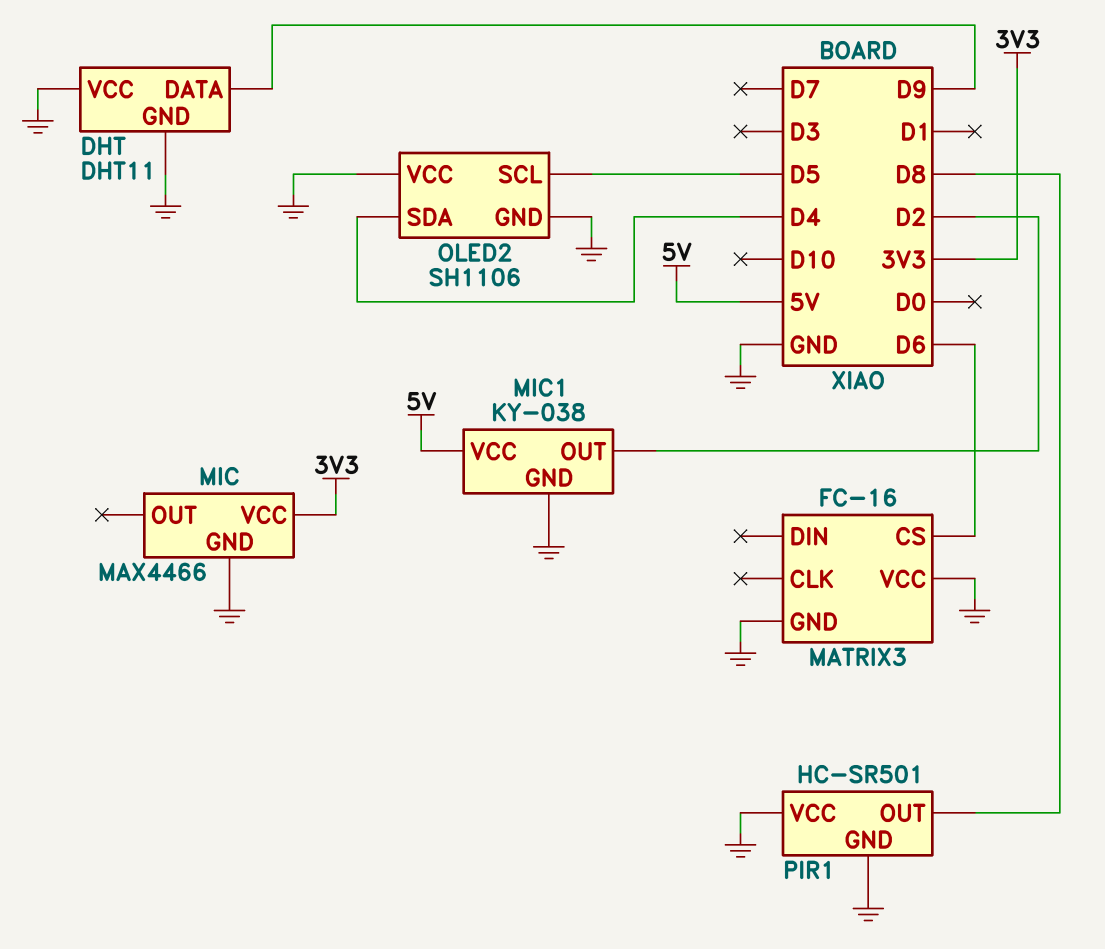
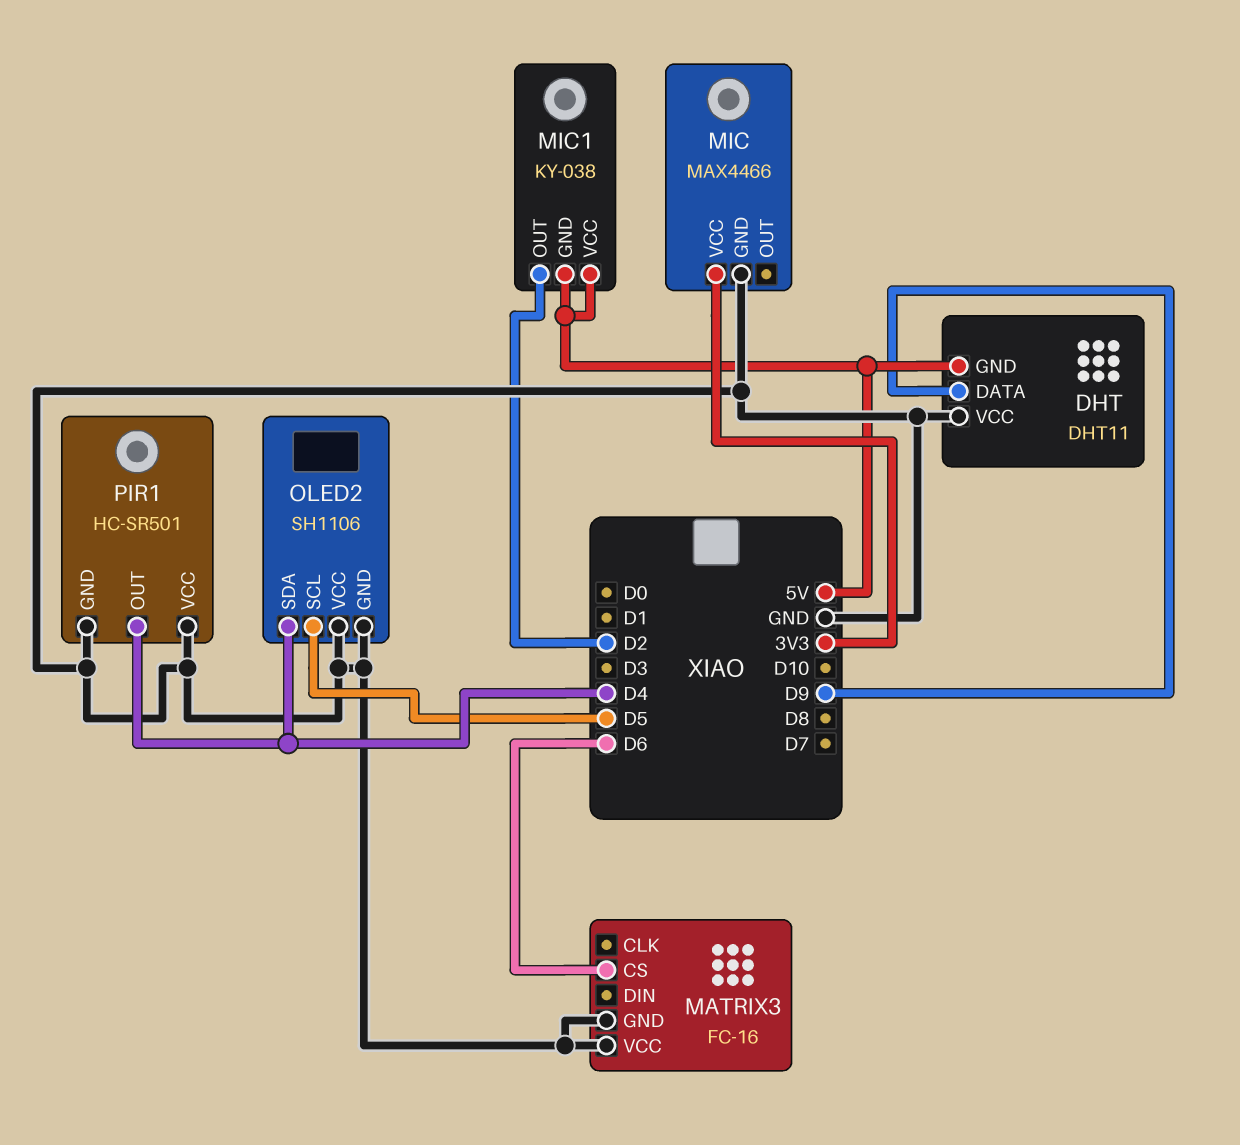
DHT pin GND: GND -> 5V
MIC1 pin GND: GND -> 5V
PIR1 pin OUT: D8 -> D4

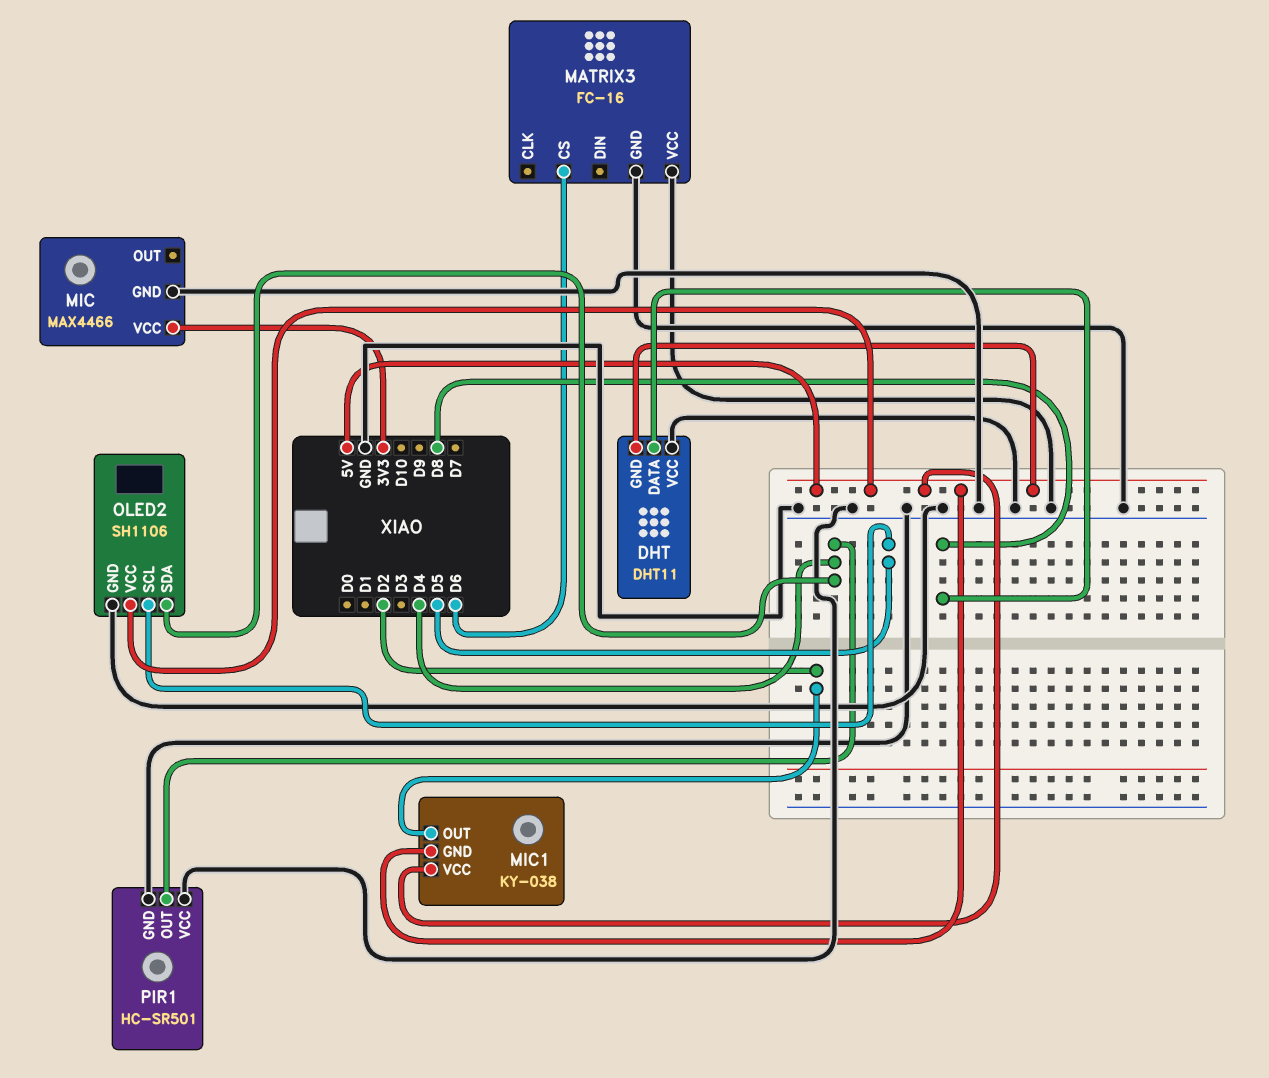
DHT pin DATA: D9 -> D8
OLED2 pin VCC: GND -> 5V

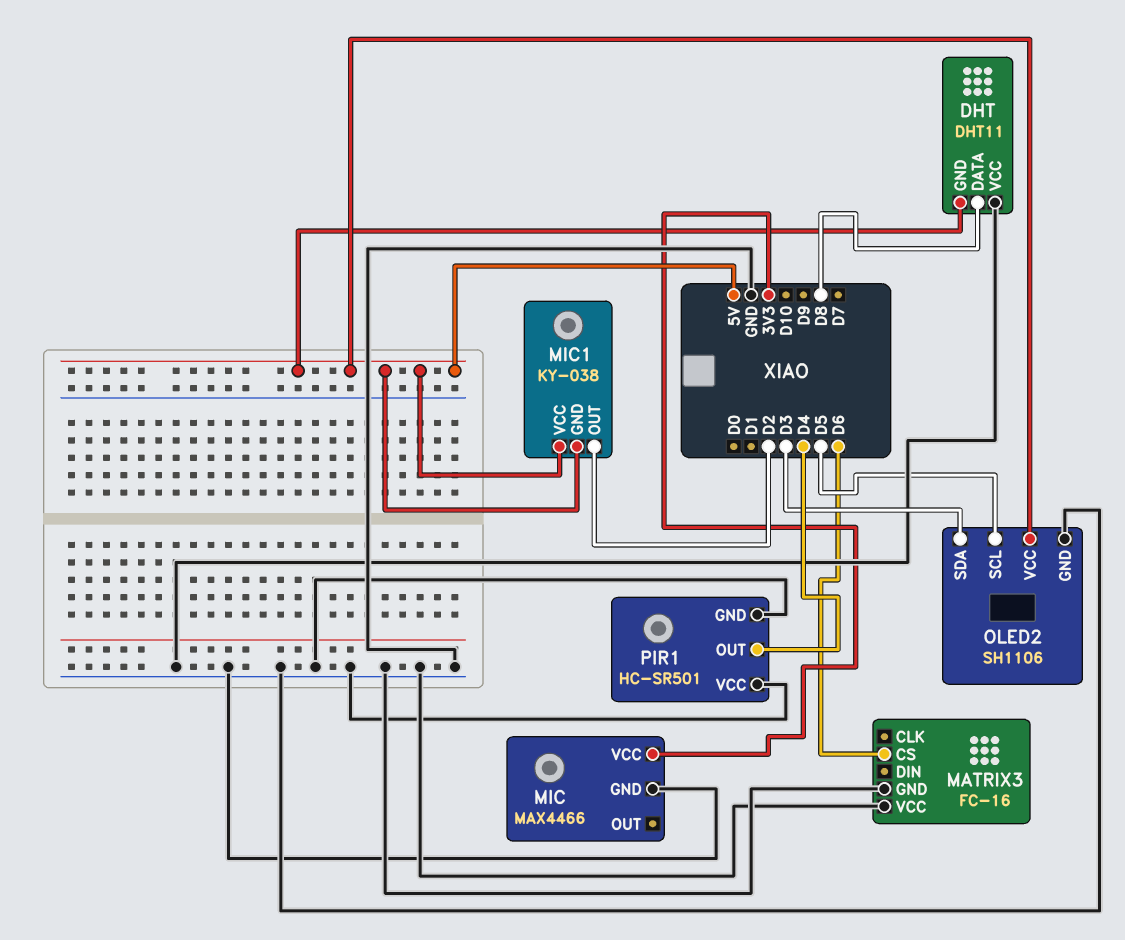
OLED2 pin SDA: D4 -> D3

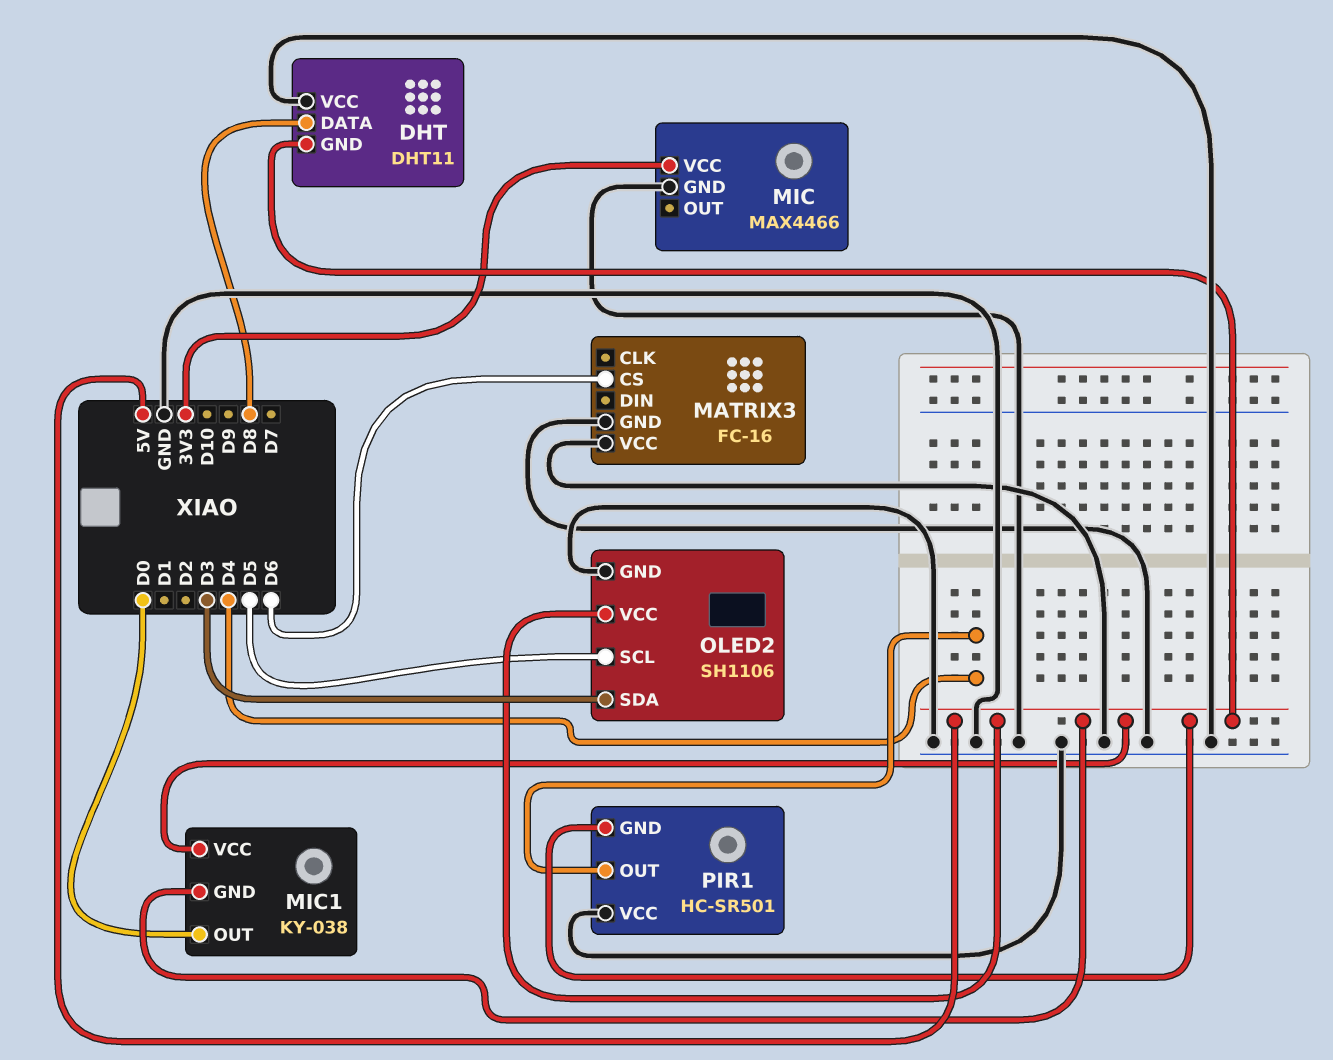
MIC1 pin OUT: D2 -> D0
PIR1 pin GND: GND -> 5V

